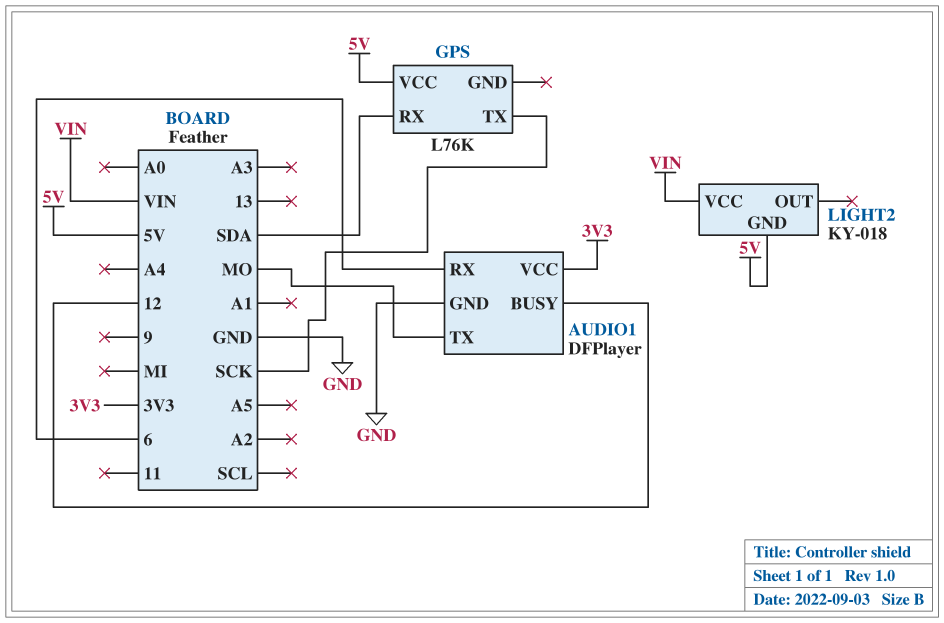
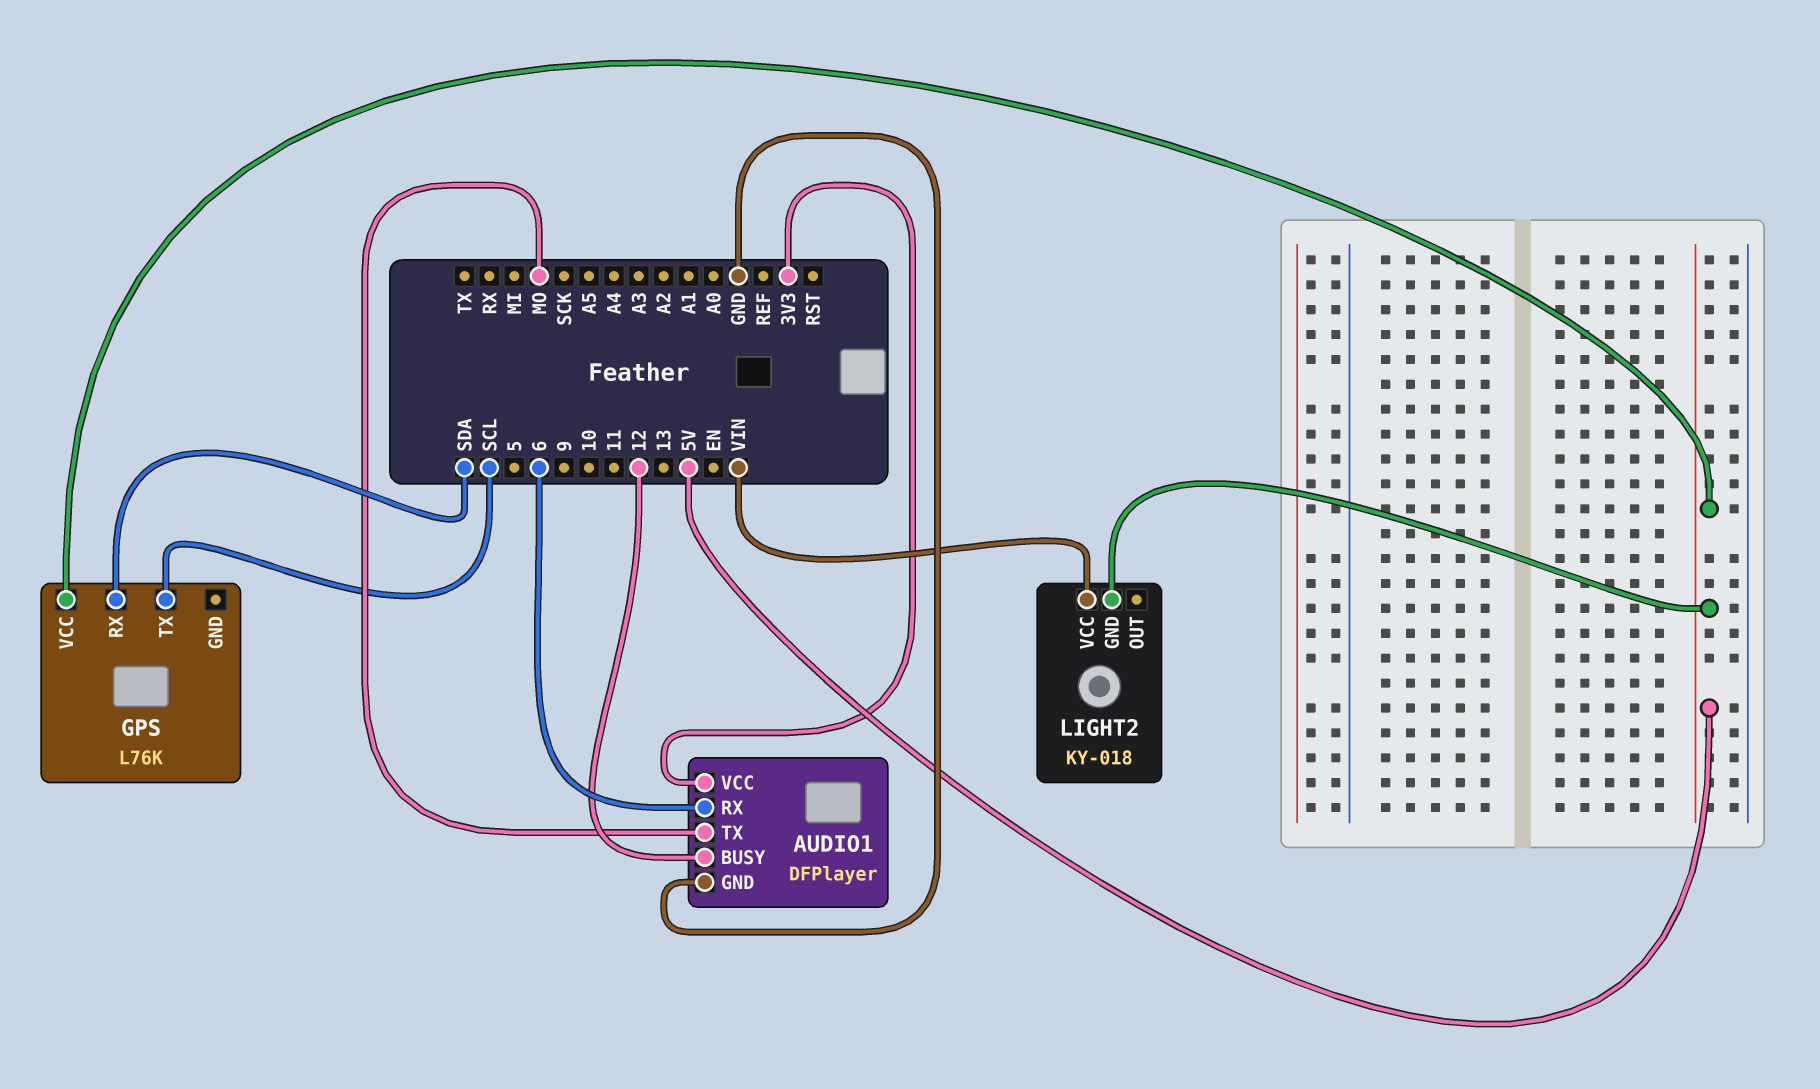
GPS pin TX: SCK -> SCL

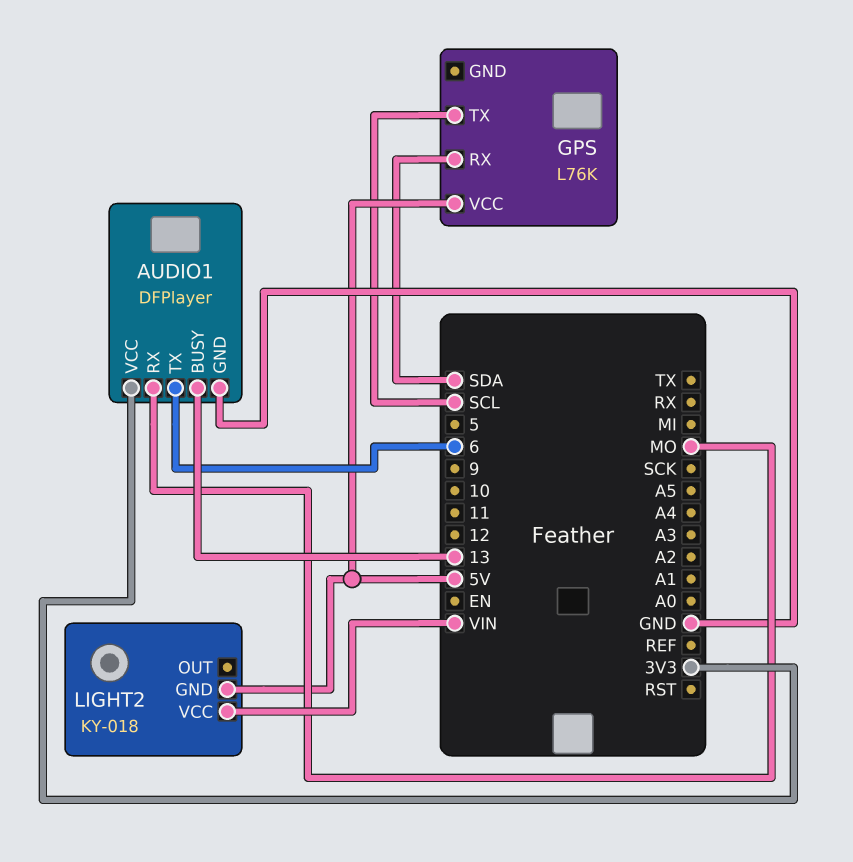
AUDIO1 pin BUSY: 12 -> 13
AUDIO1 pin RX: 6 -> MO
AUDIO1 pin TX: MO -> 6

